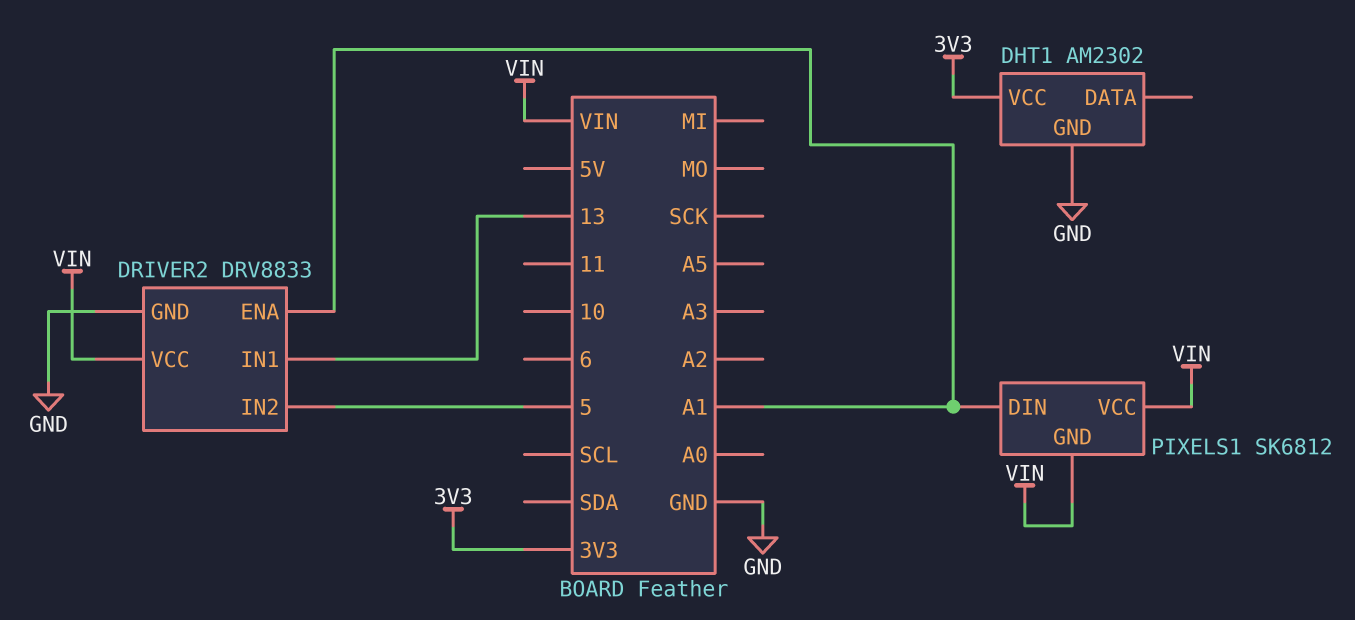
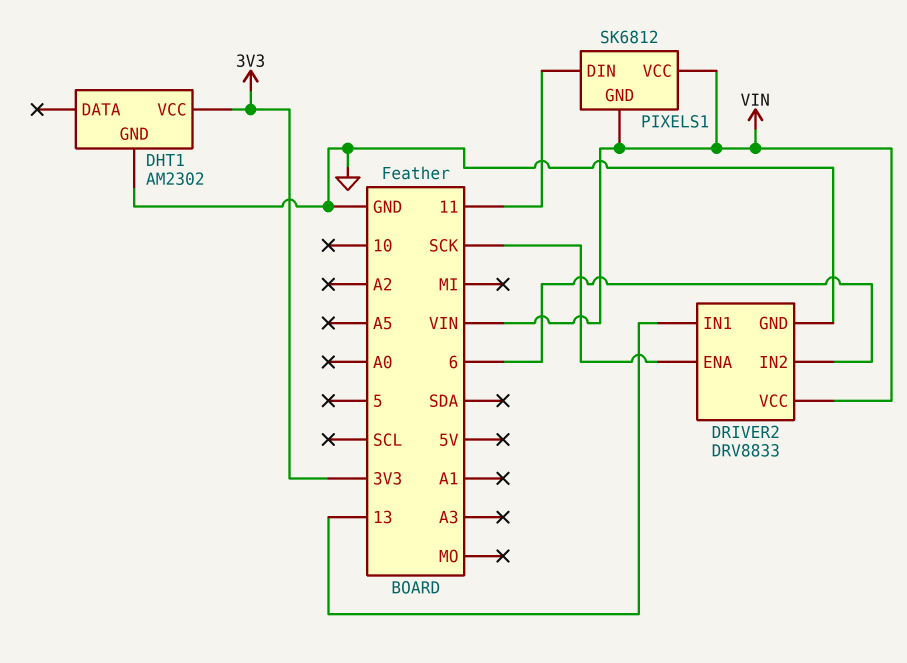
DRIVER2 pin ENA: A1 -> SCK
DRIVER2 pin IN2: 5 -> 6
PIXELS1 pin DIN: A1 -> 11

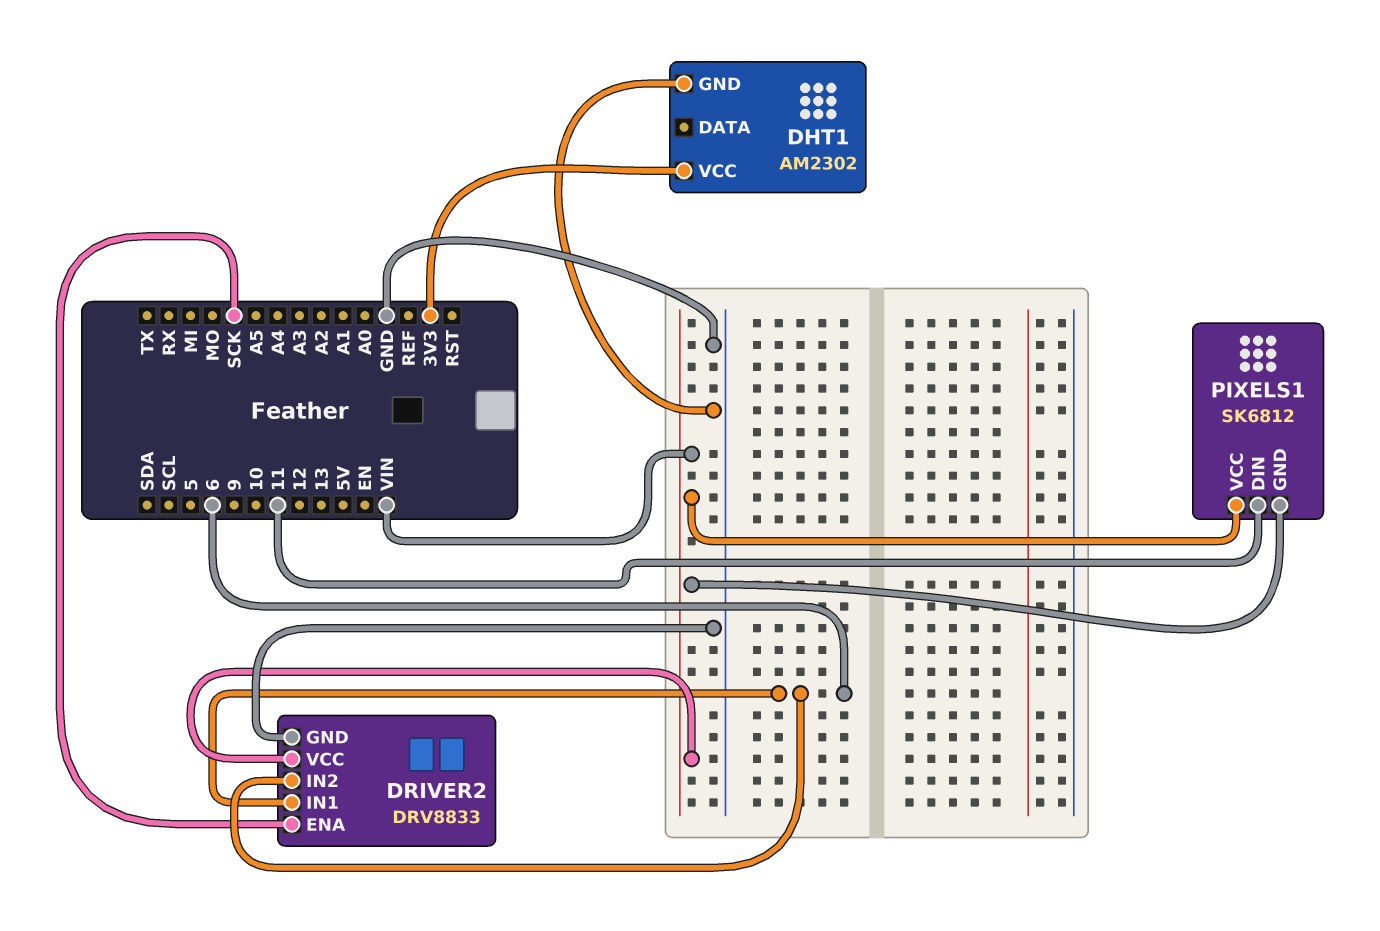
DRIVER2 pin IN1: 13 -> 6

